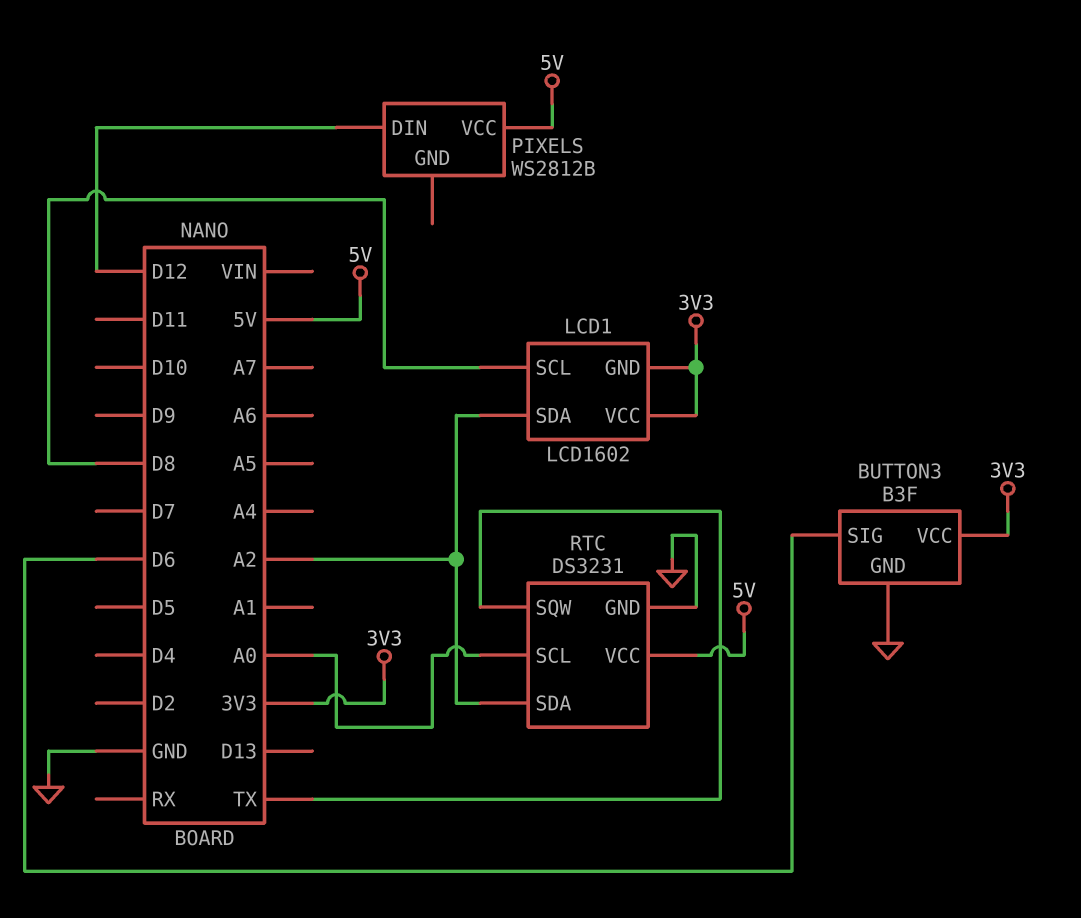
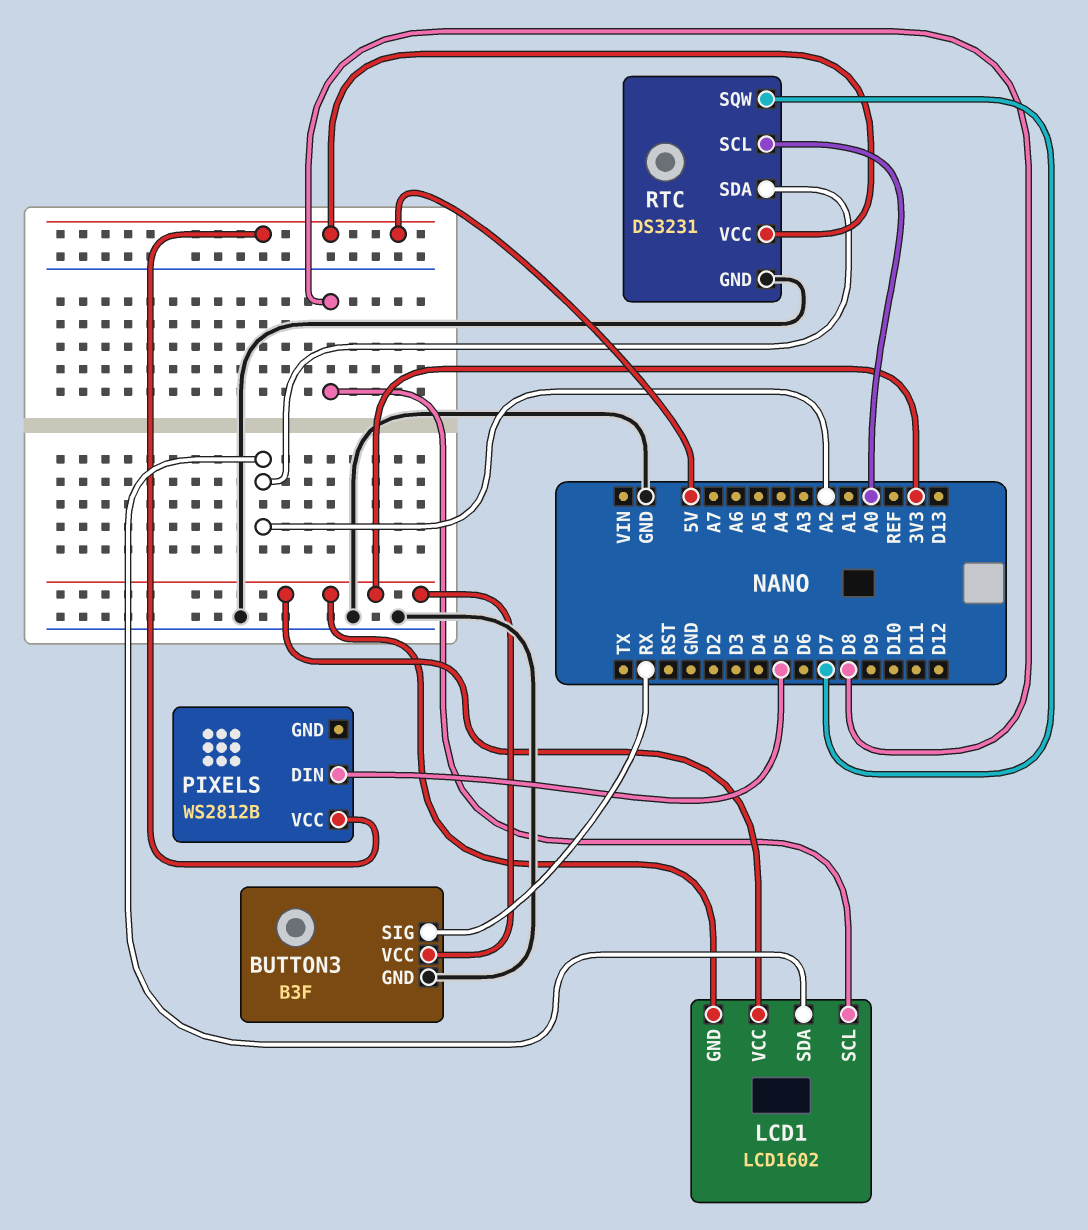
BUTTON3 pin SIG: D6 -> RX
PIXELS pin DIN: D12 -> D5
RTC pin SQW: TX -> D7

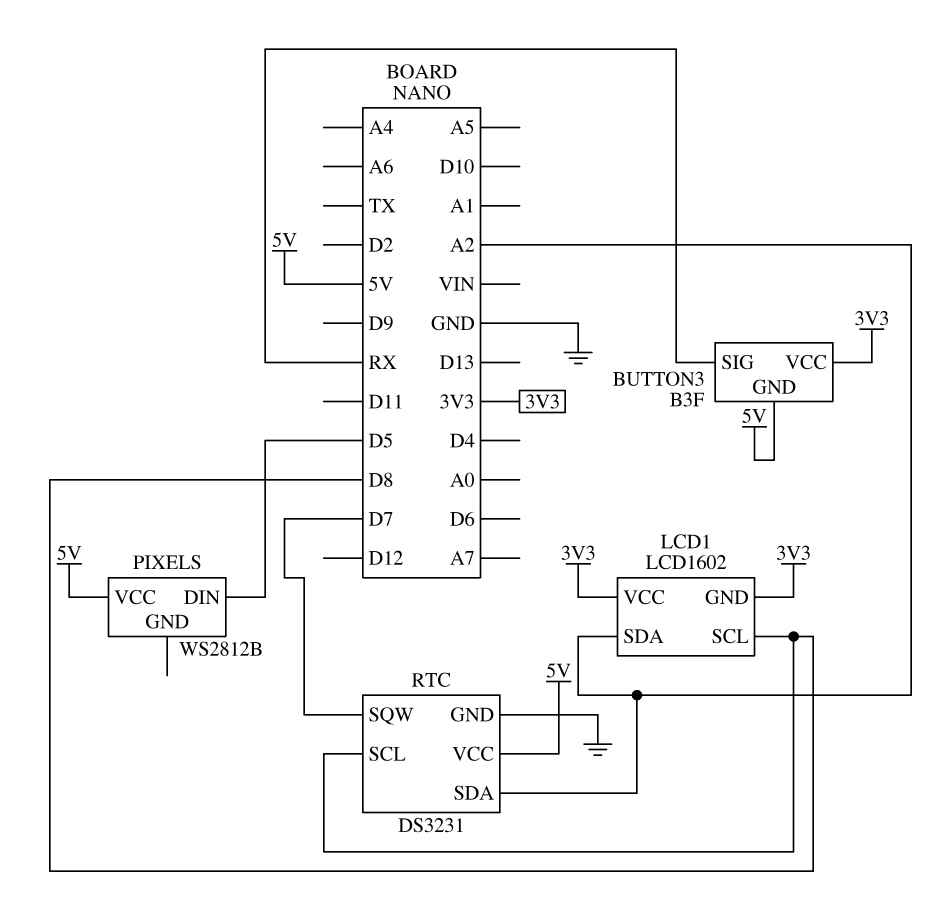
BUTTON3 pin GND: GND -> 5V
RTC pin SCL: A0 -> D8

